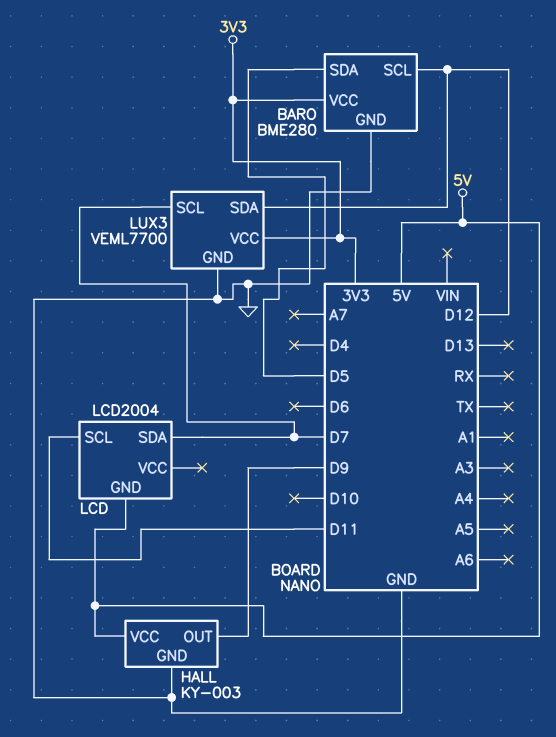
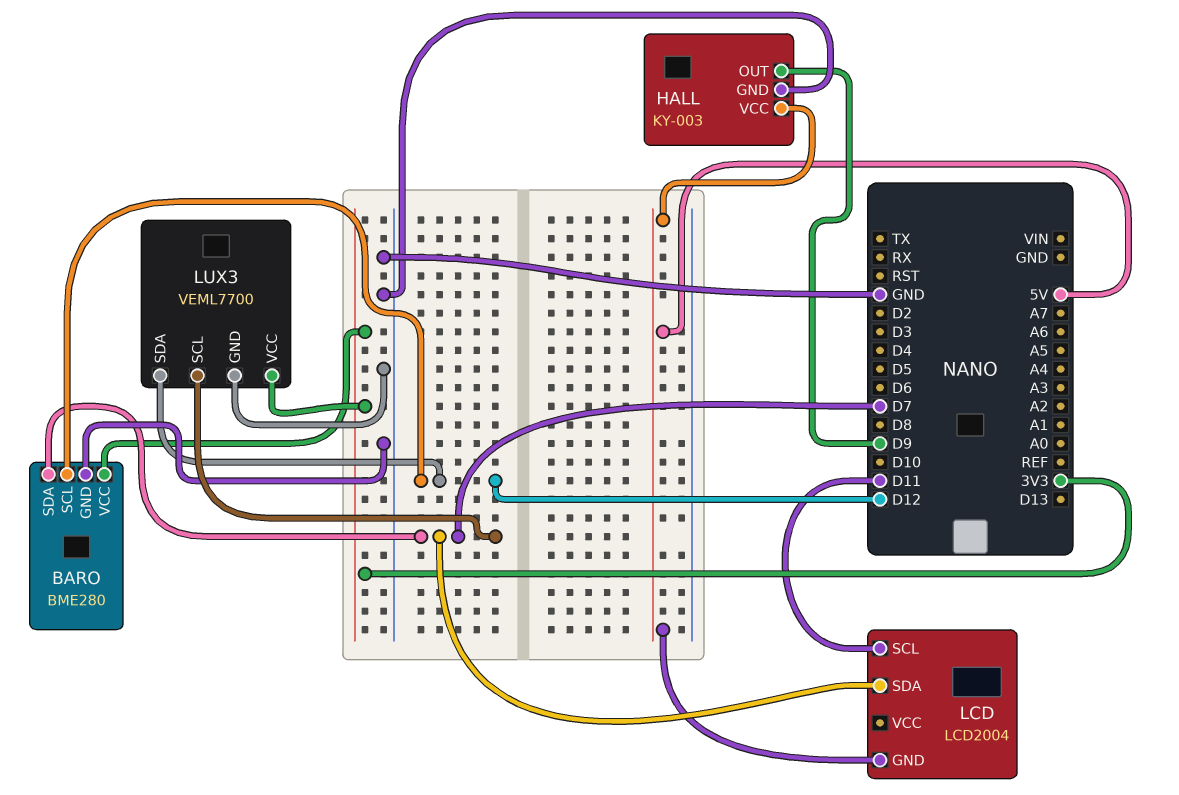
BARO pin SDA: D5 -> D7

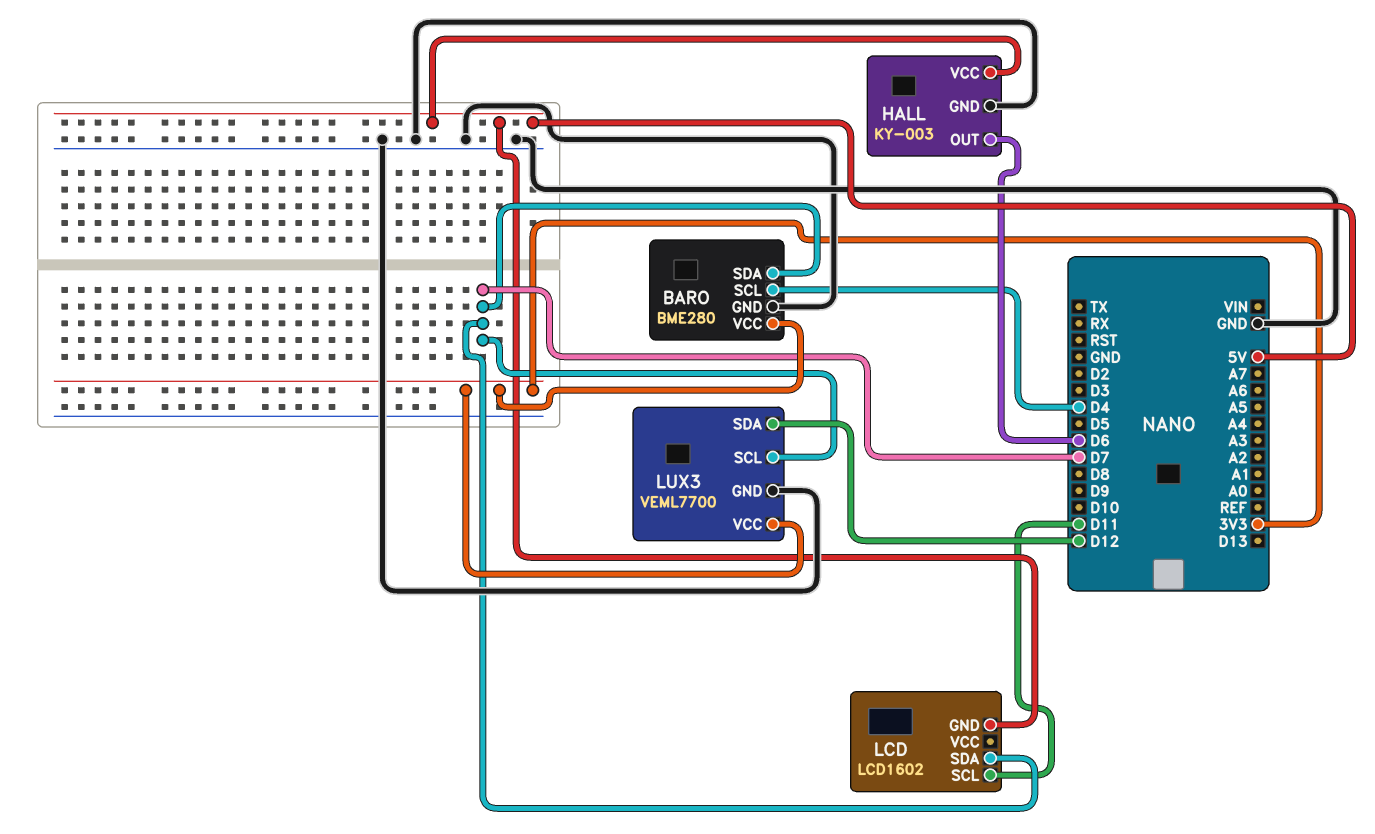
BARO pin SCL: D12 -> D4
HALL pin OUT: D9 -> D6
LCD: LCD2004 -> LCD1602

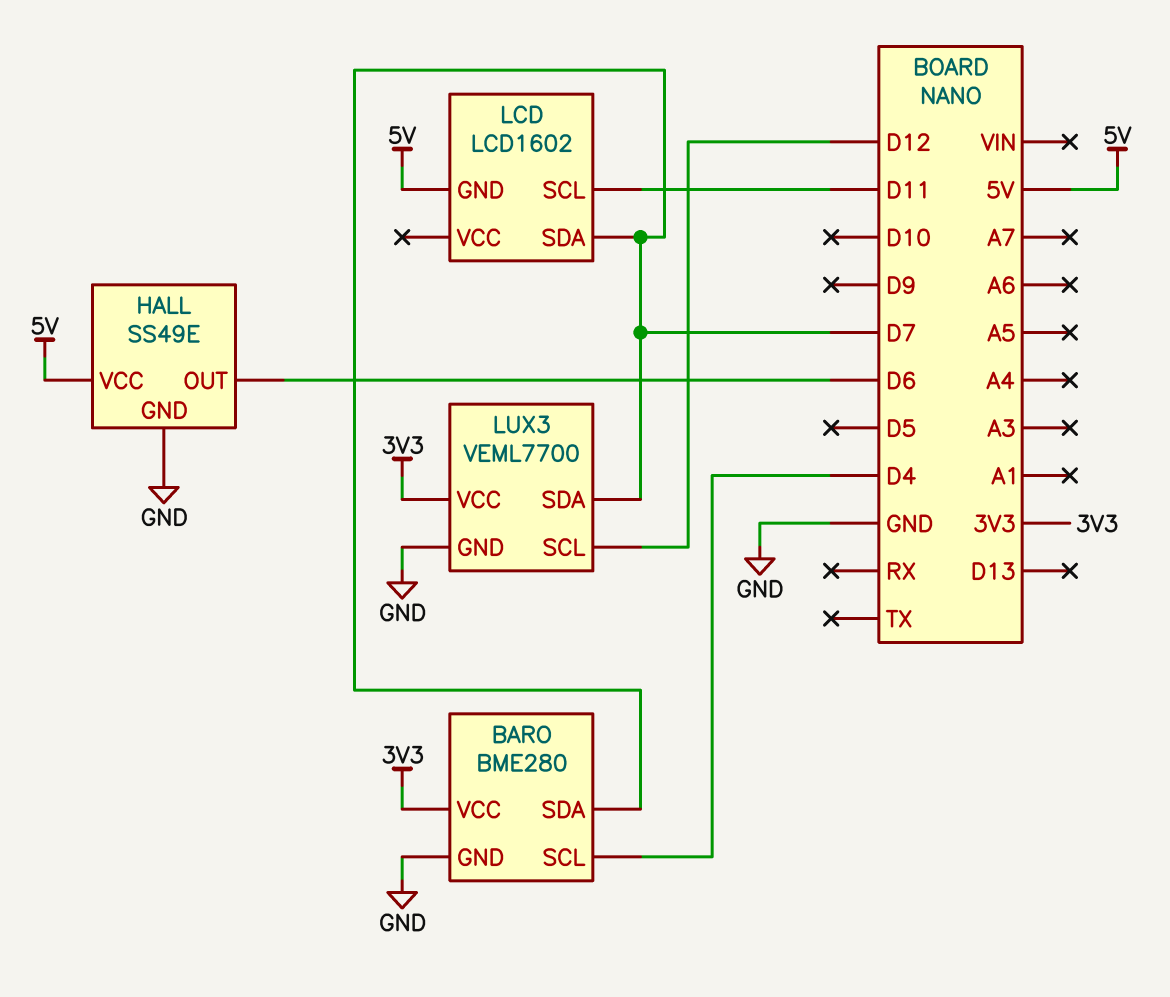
HALL: KY-003 -> SS49E
LUX3 pin SCL: D7 -> D12
LUX3 pin SDA: D12 -> D7

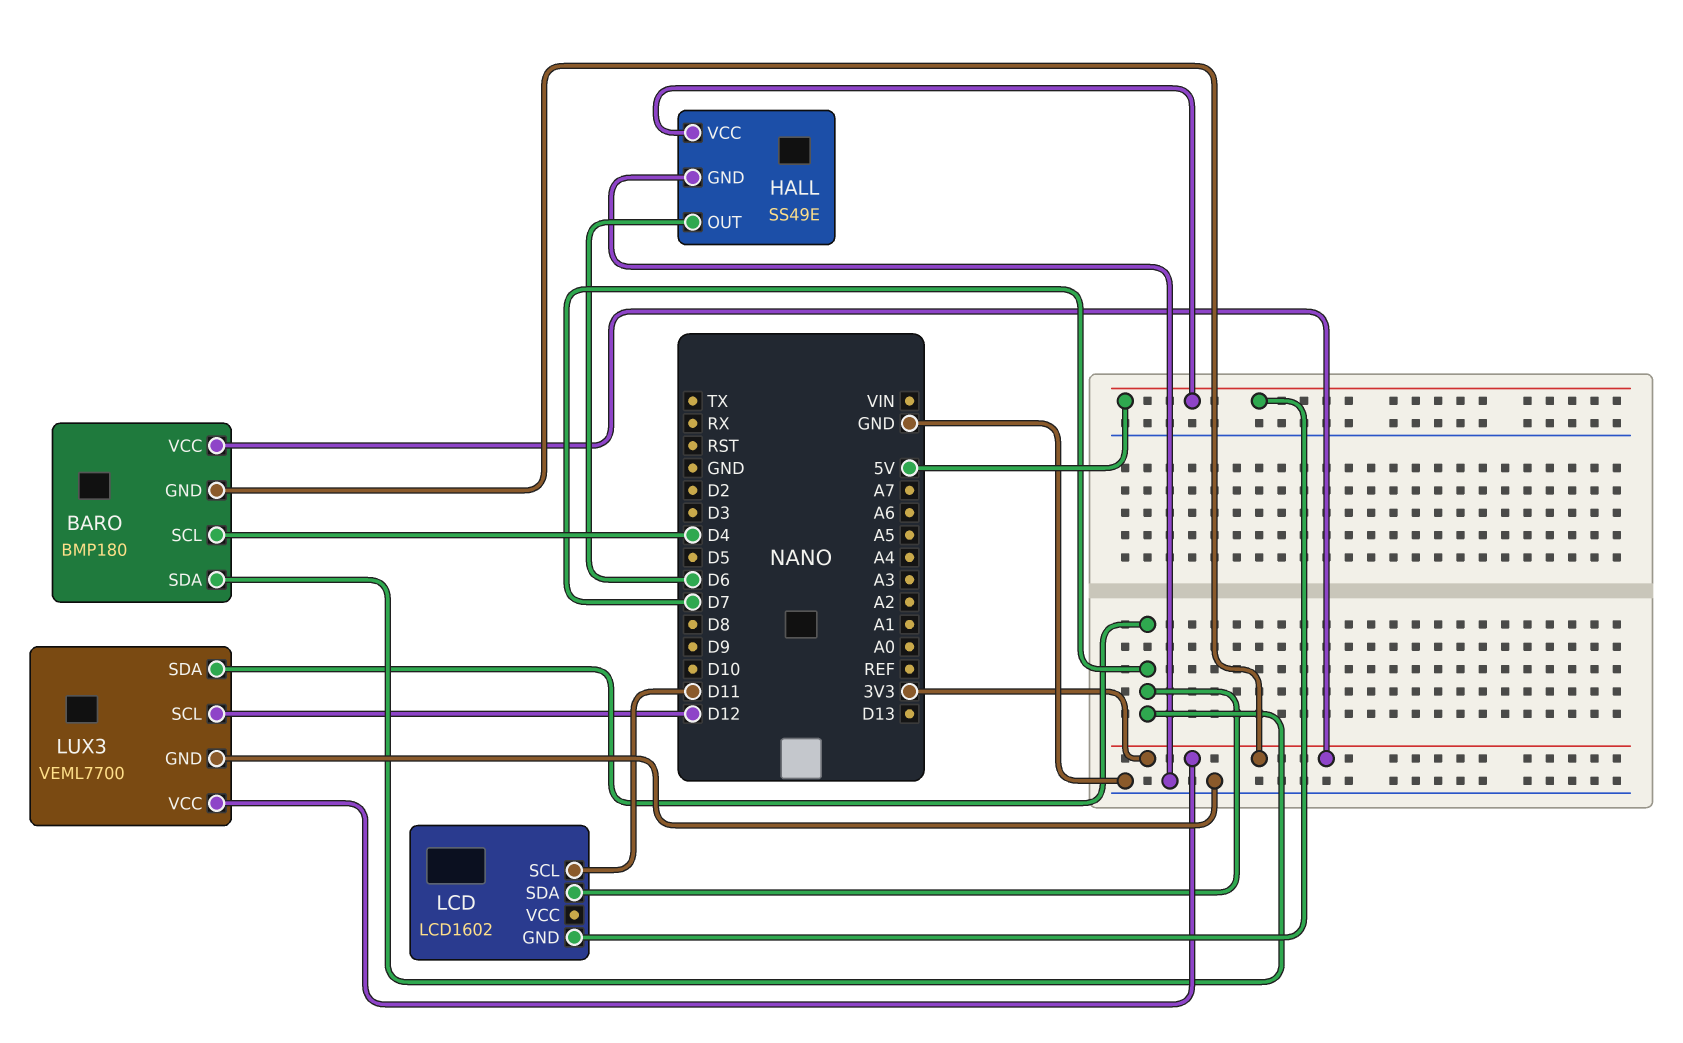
BARO: BME280 -> BMP180
BARO pin GND: GND -> 3V3

